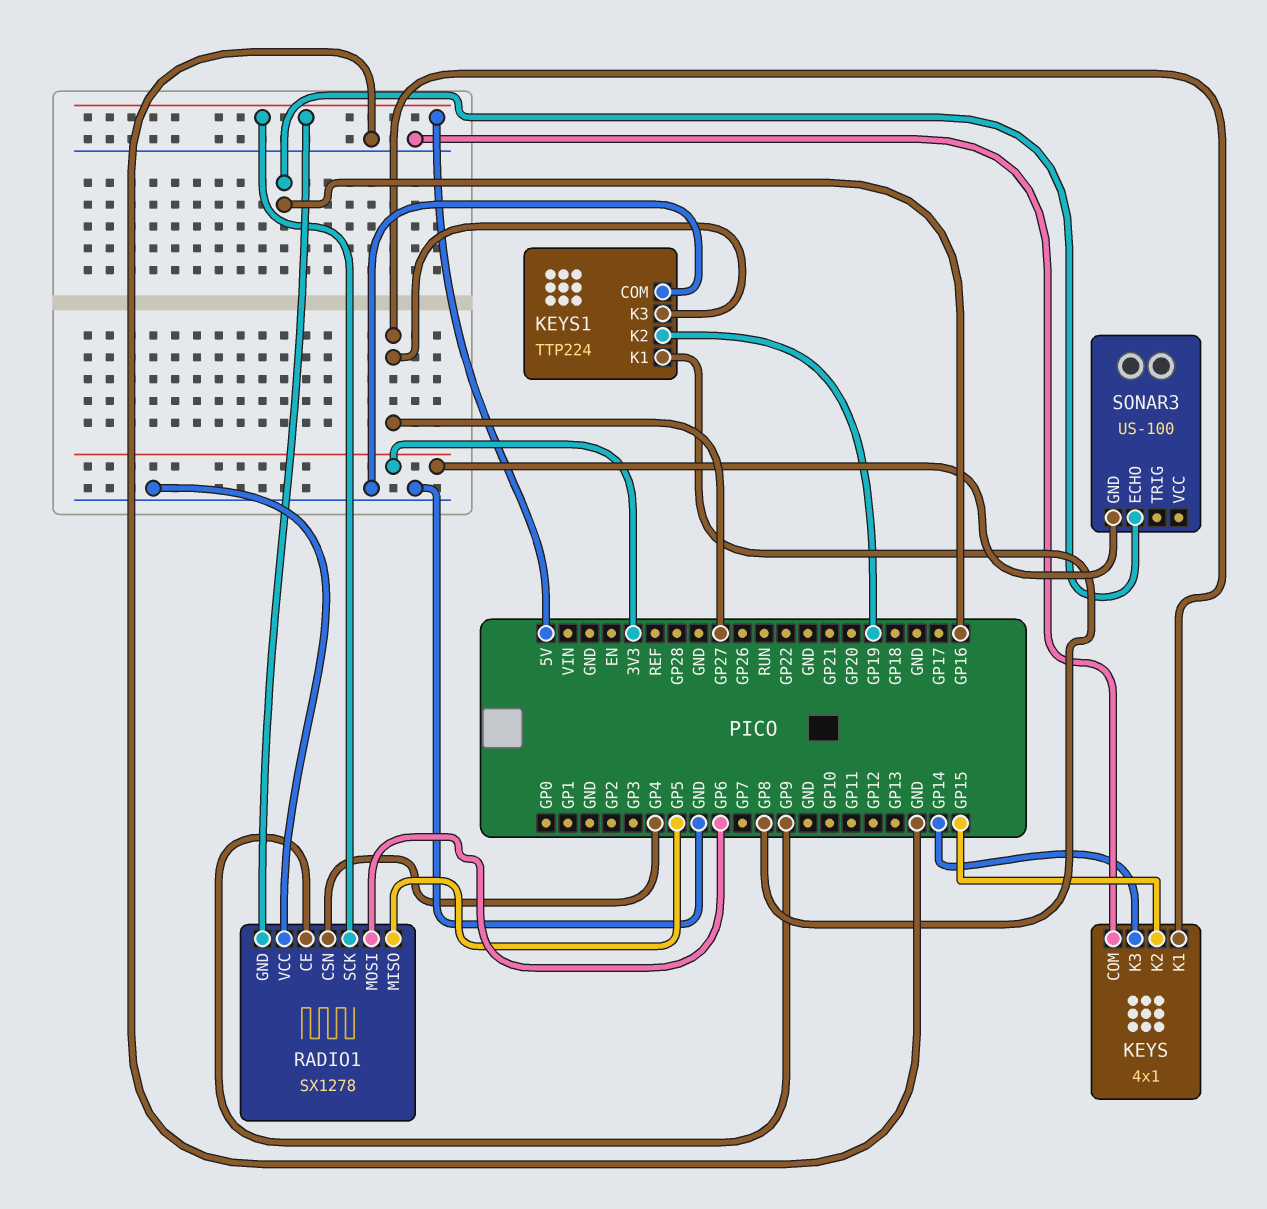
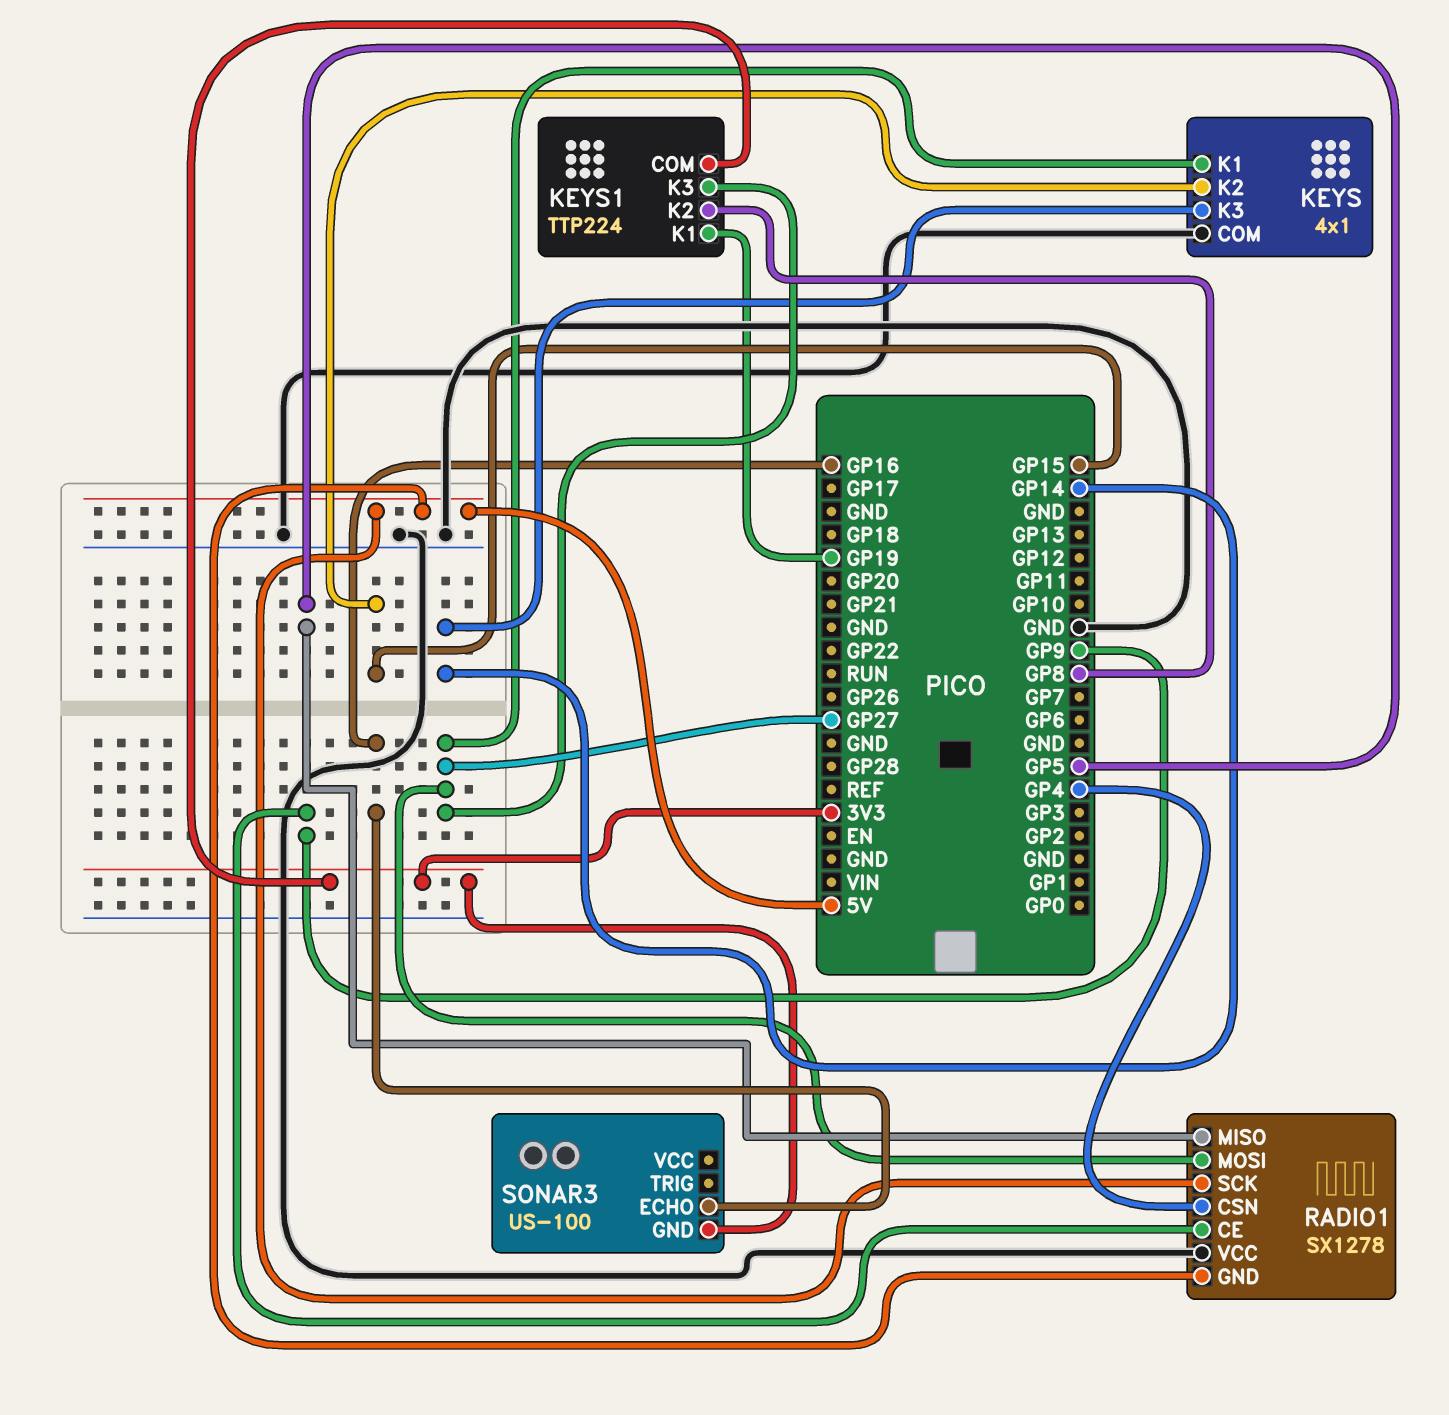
KEYS1 pin COM: GND -> 3V3
KEYS1 pin K1: GP8 -> GP19
KEYS1 pin K2: GP19 -> GP8
RADIO1 pin MOSI: GP6 -> GP27

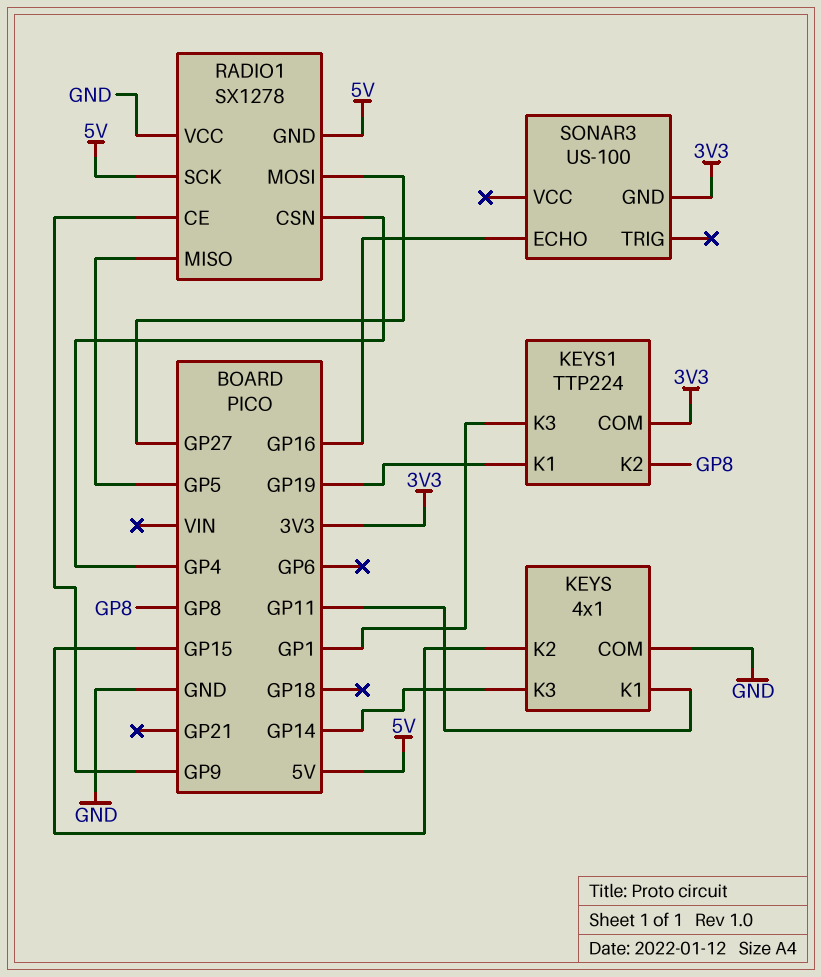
KEYS pin K1: GP27 -> GP11
KEYS1 pin K3: GP27 -> GP1

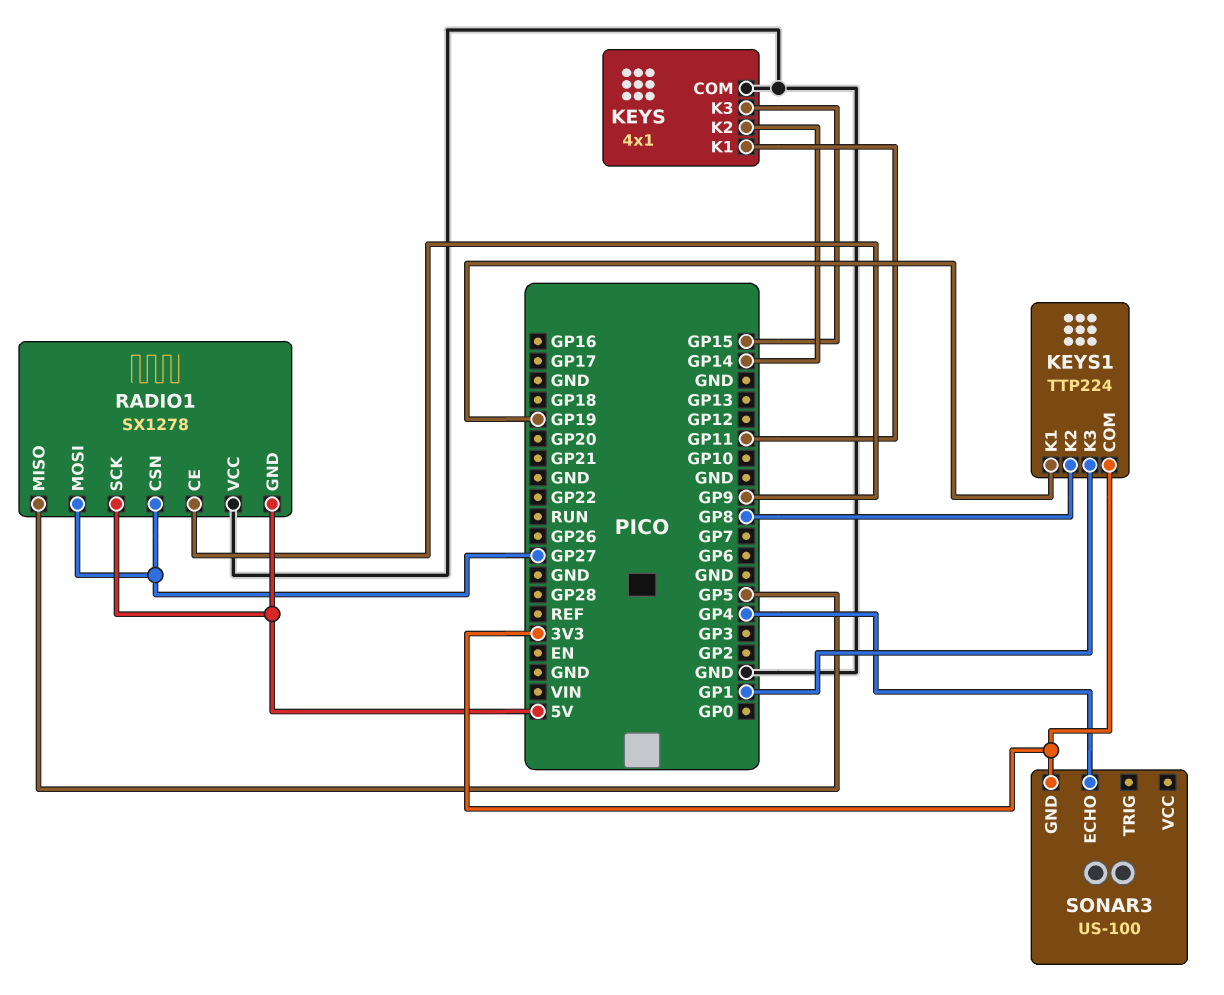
KEYS pin K2: GP15 -> GP14
KEYS pin K3: GP14 -> GP15
RADIO1 pin CSN: GP4 -> GP27
SONAR3 pin ECHO: GP16 -> GP4

